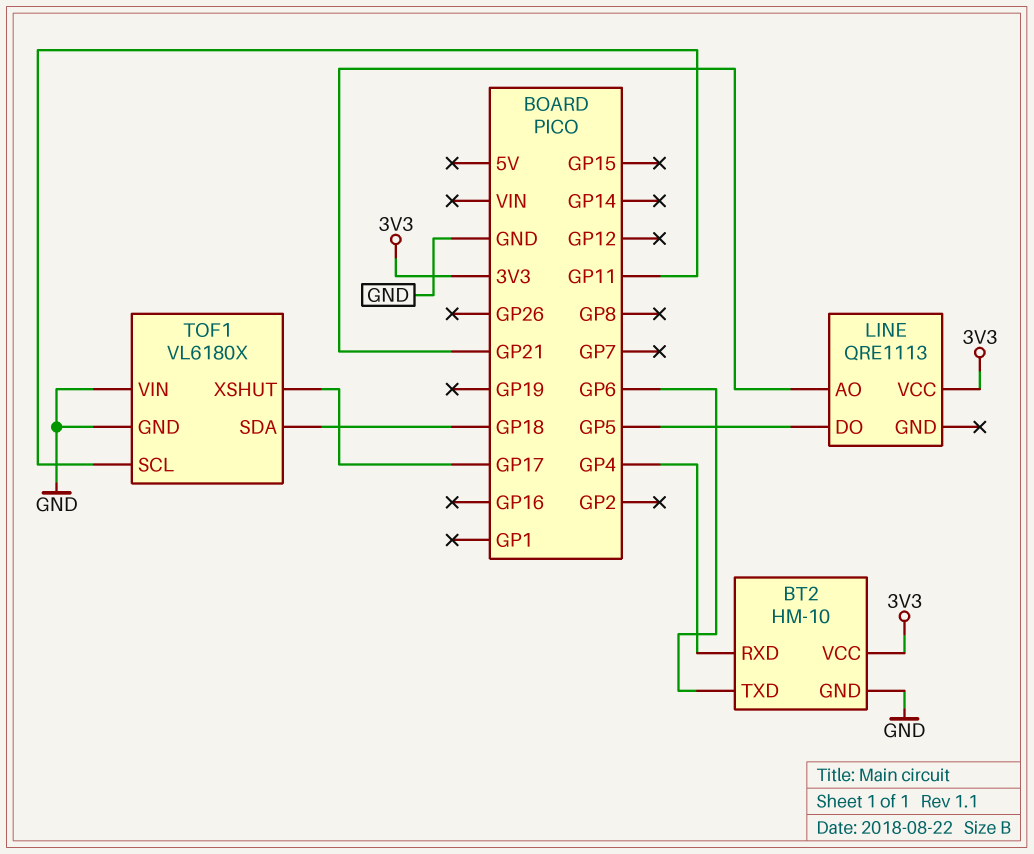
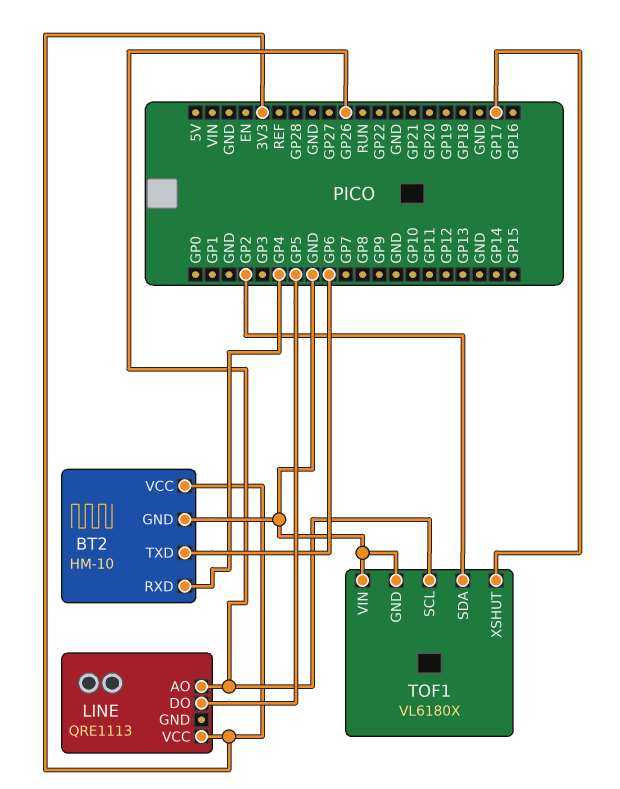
LINE pin AO: GP21 -> GP26
TOF1 pin SCL: GP11 -> GP26
TOF1 pin SDA: GP18 -> GP2

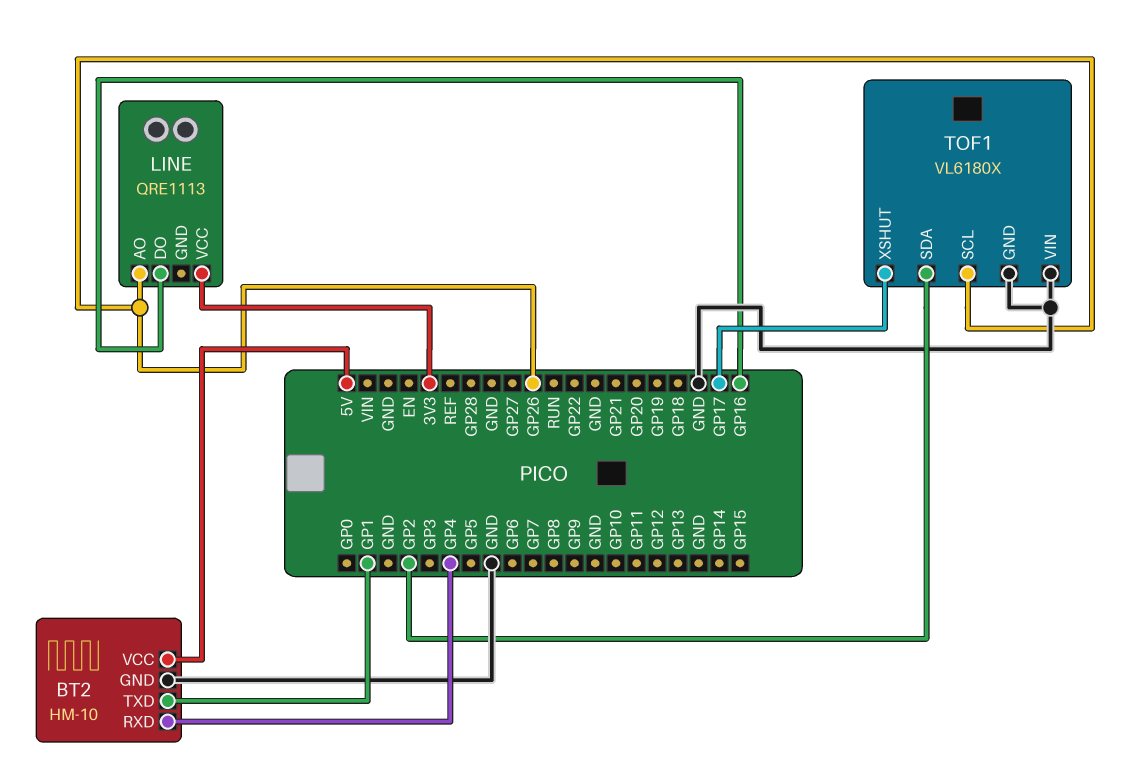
BT2 pin TXD: GP6 -> GP1
BT2 pin VCC: 3V3 -> 5V
LINE pin DO: GP5 -> GP16

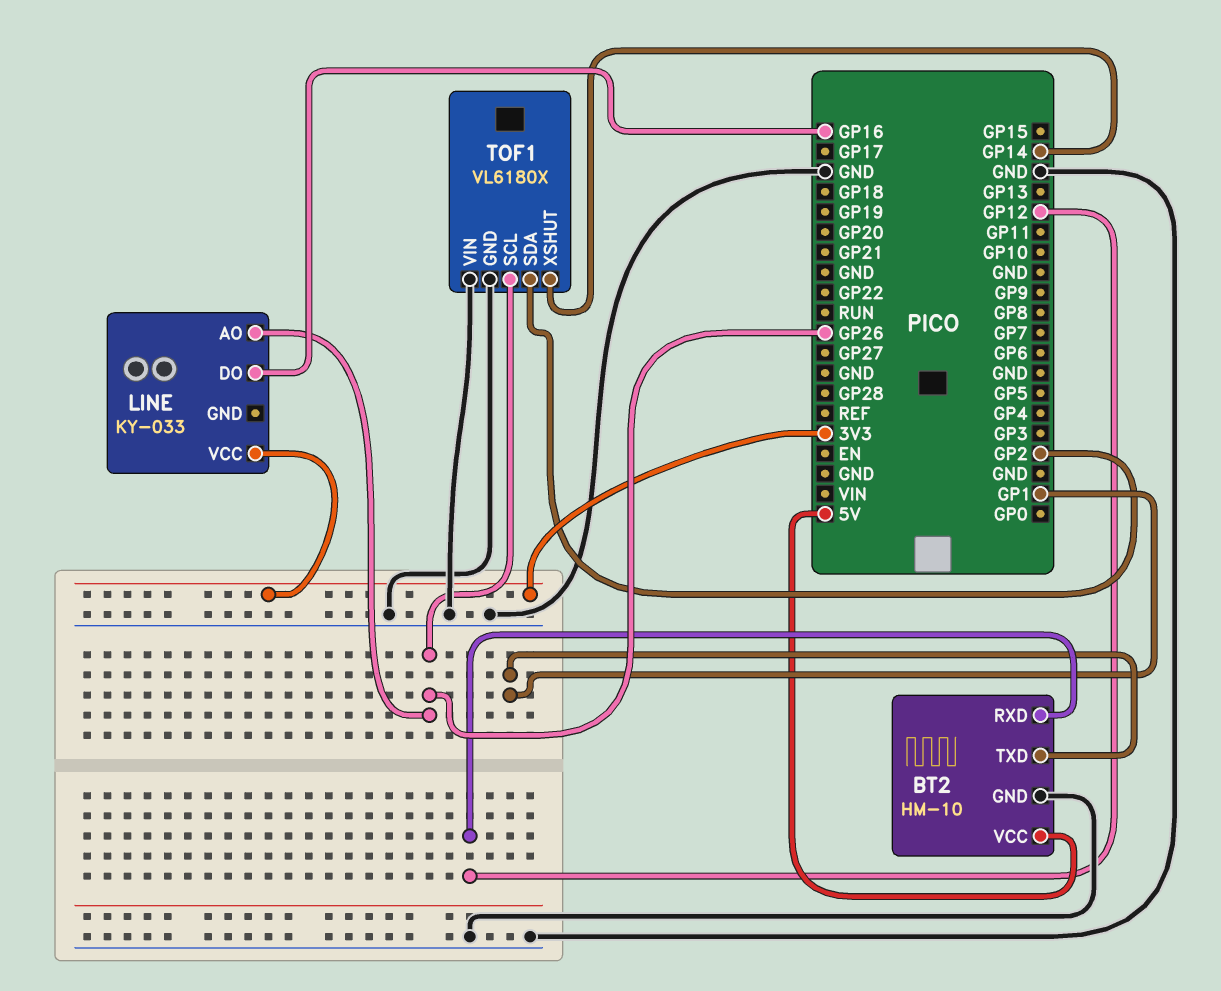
BT2 pin RXD: GP4 -> GP12
LINE: QRE1113 -> KY-033
TOF1 pin XSHUT: GP17 -> GP14

